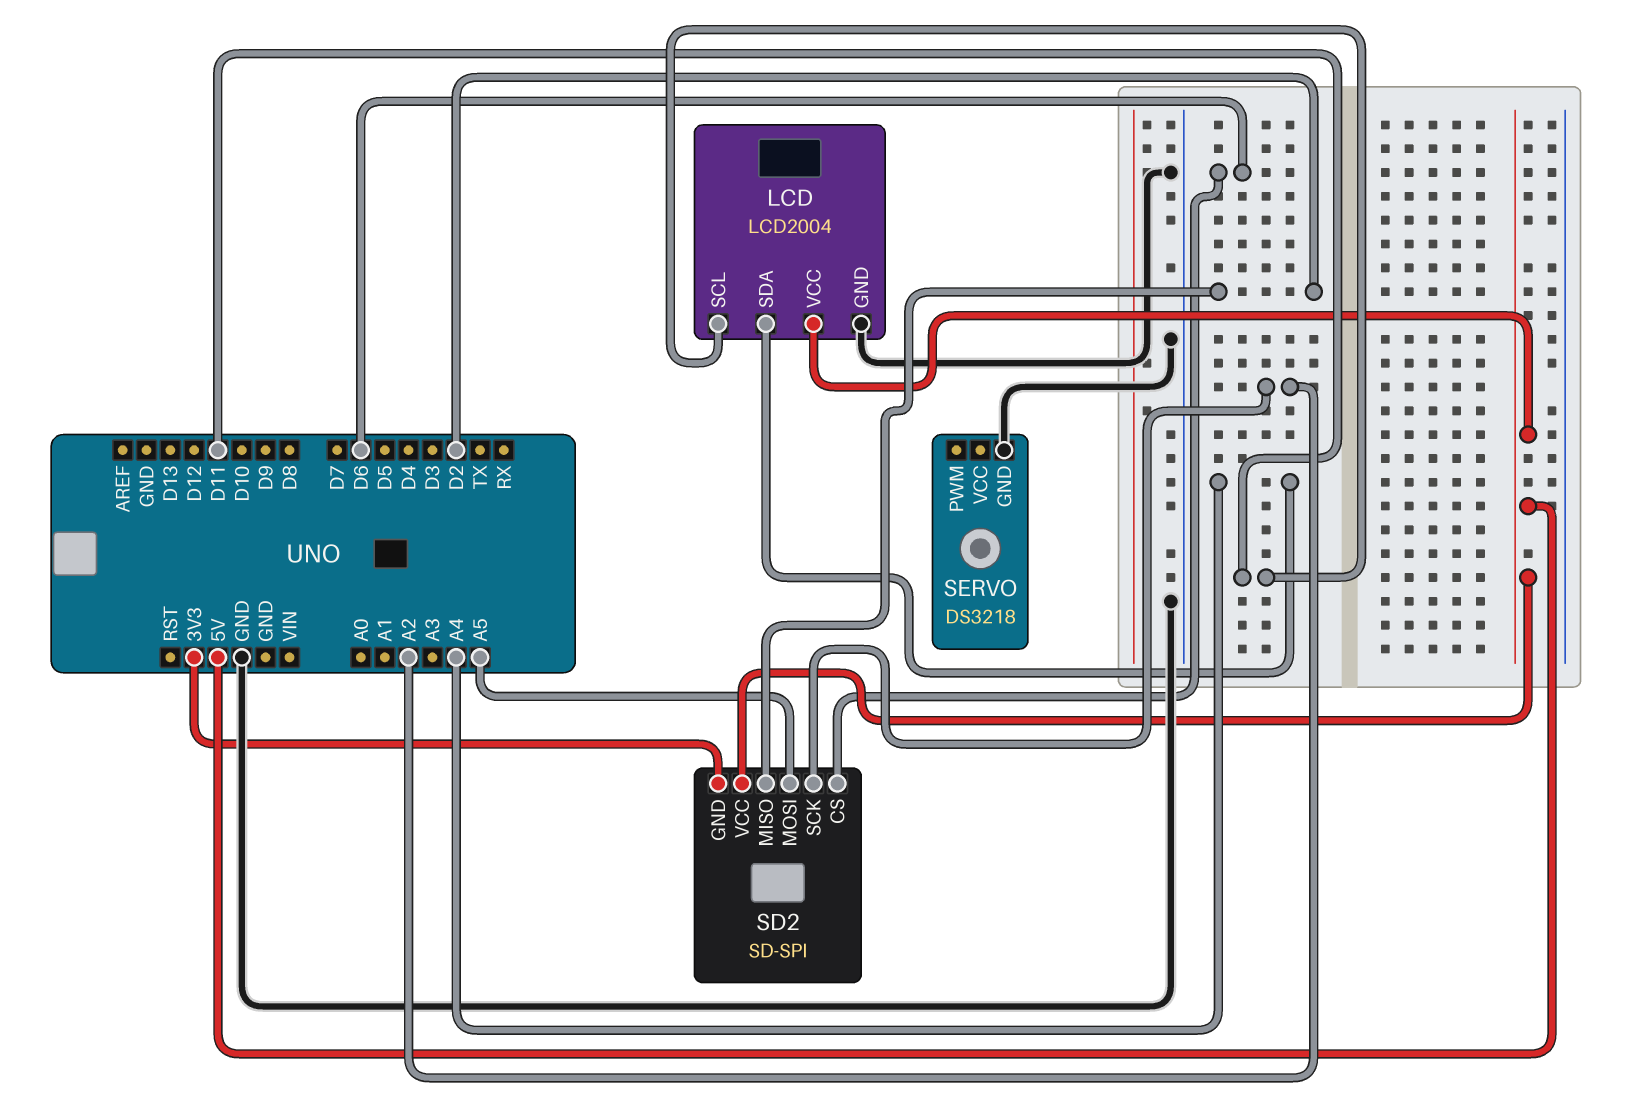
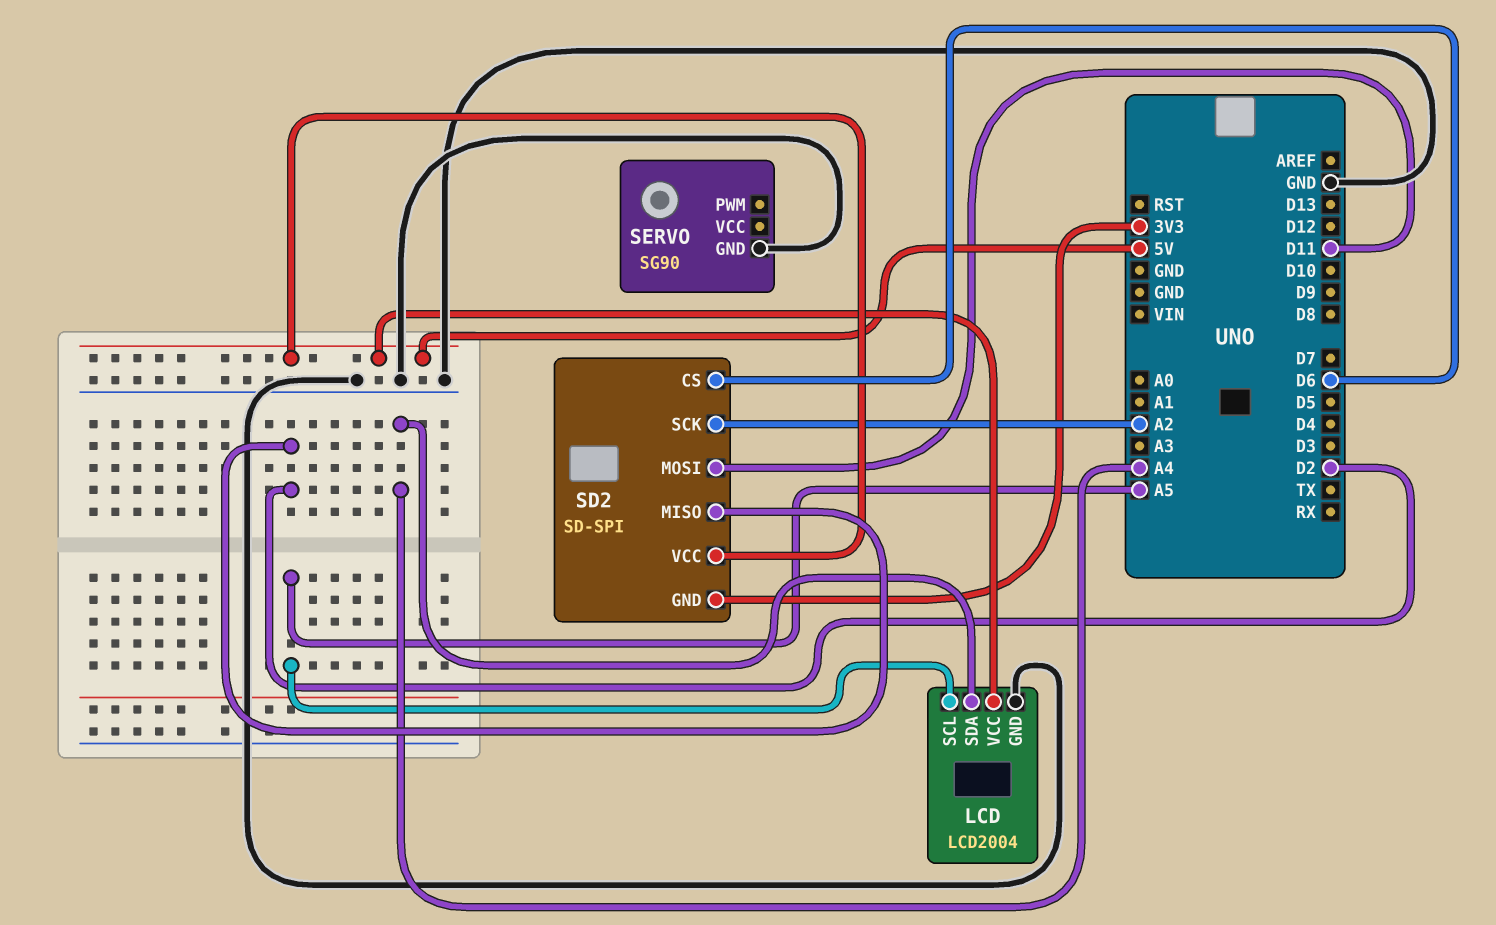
LCD pin SCL: D11 -> A5
SD2 pin MOSI: A5 -> D11
SERVO: DS3218 -> SG90

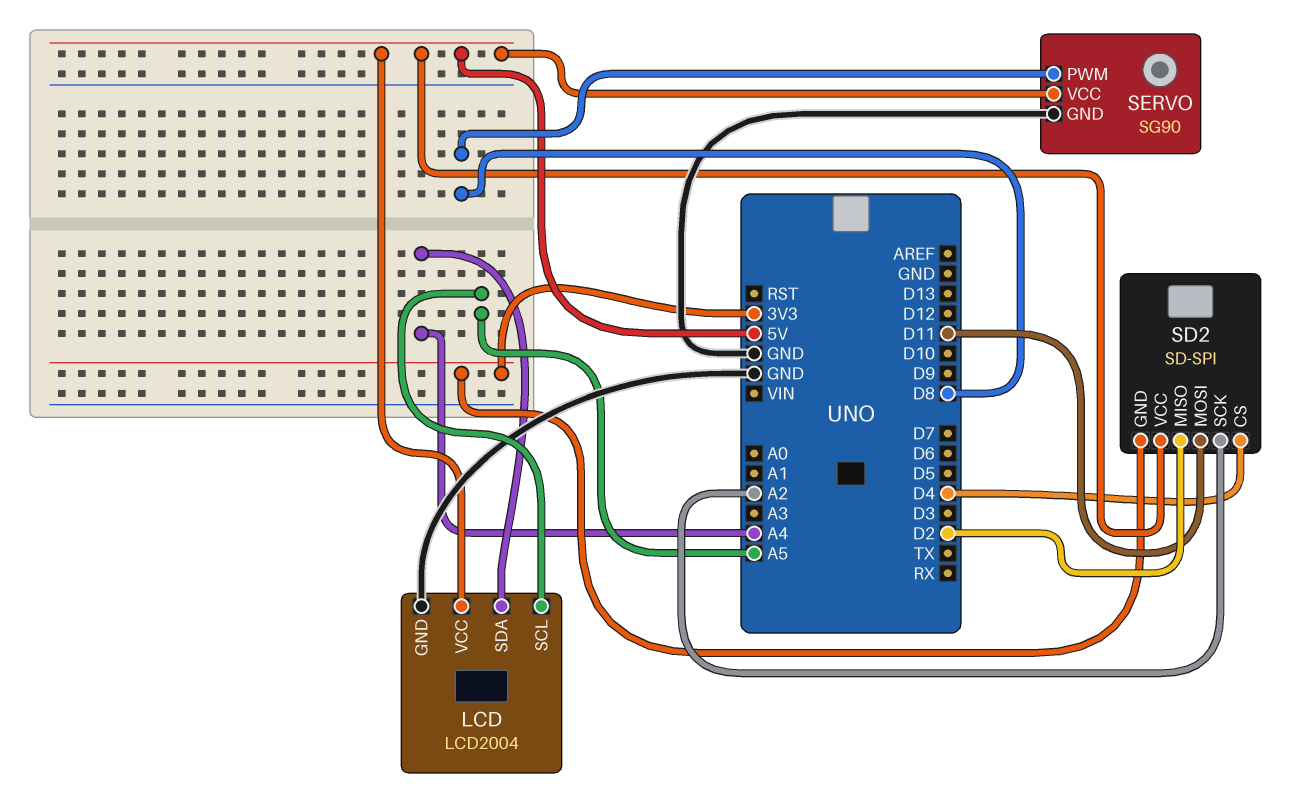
SD2 pin CS: D6 -> D4
SERVO pin PWM: none -> D8
SERVO pin VCC: none -> 5V

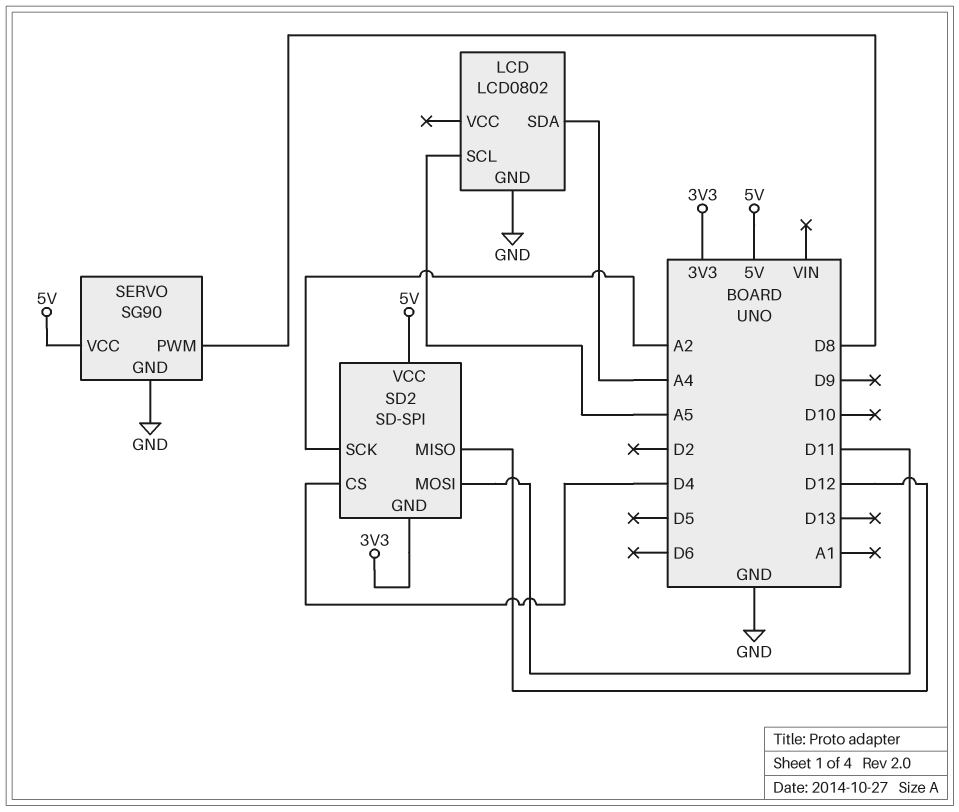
LCD: LCD2004 -> LCD0802
LCD pin VCC: 5V -> none
SD2 pin MISO: D2 -> D12

